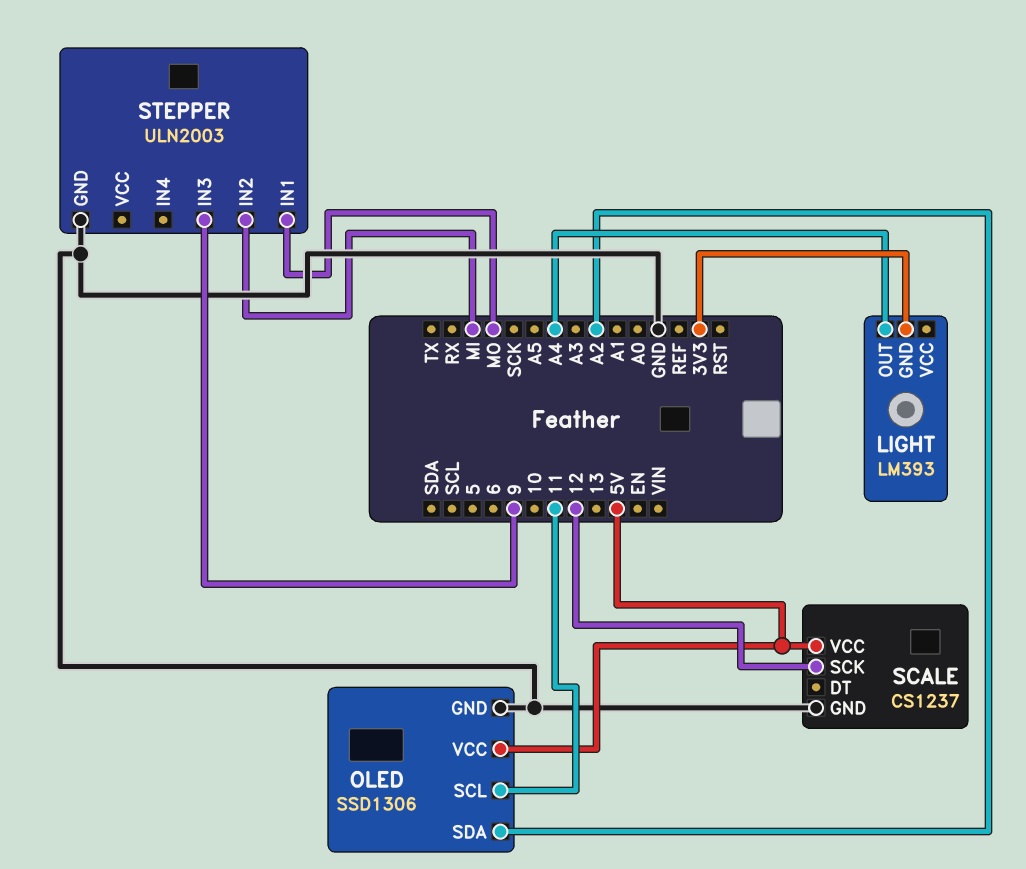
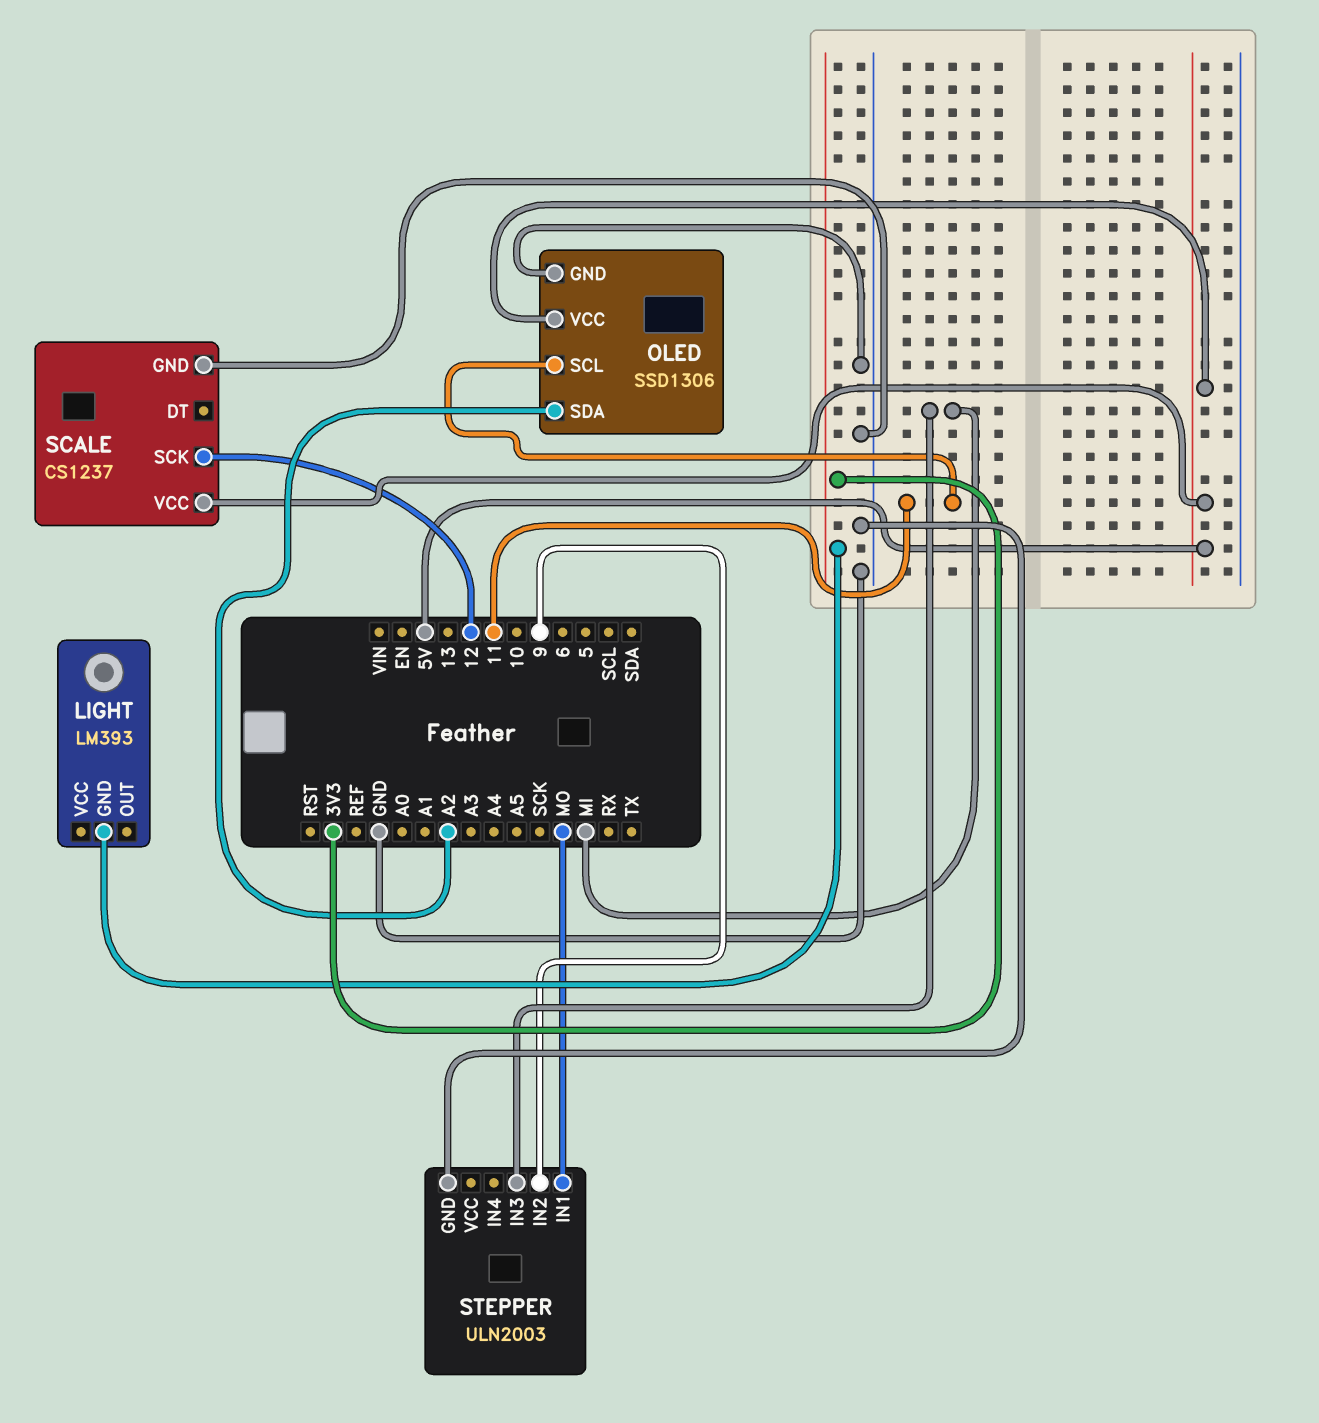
LIGHT pin OUT: A4 -> none
STEPPER pin IN2: MI -> 9
STEPPER pin IN3: 9 -> MI

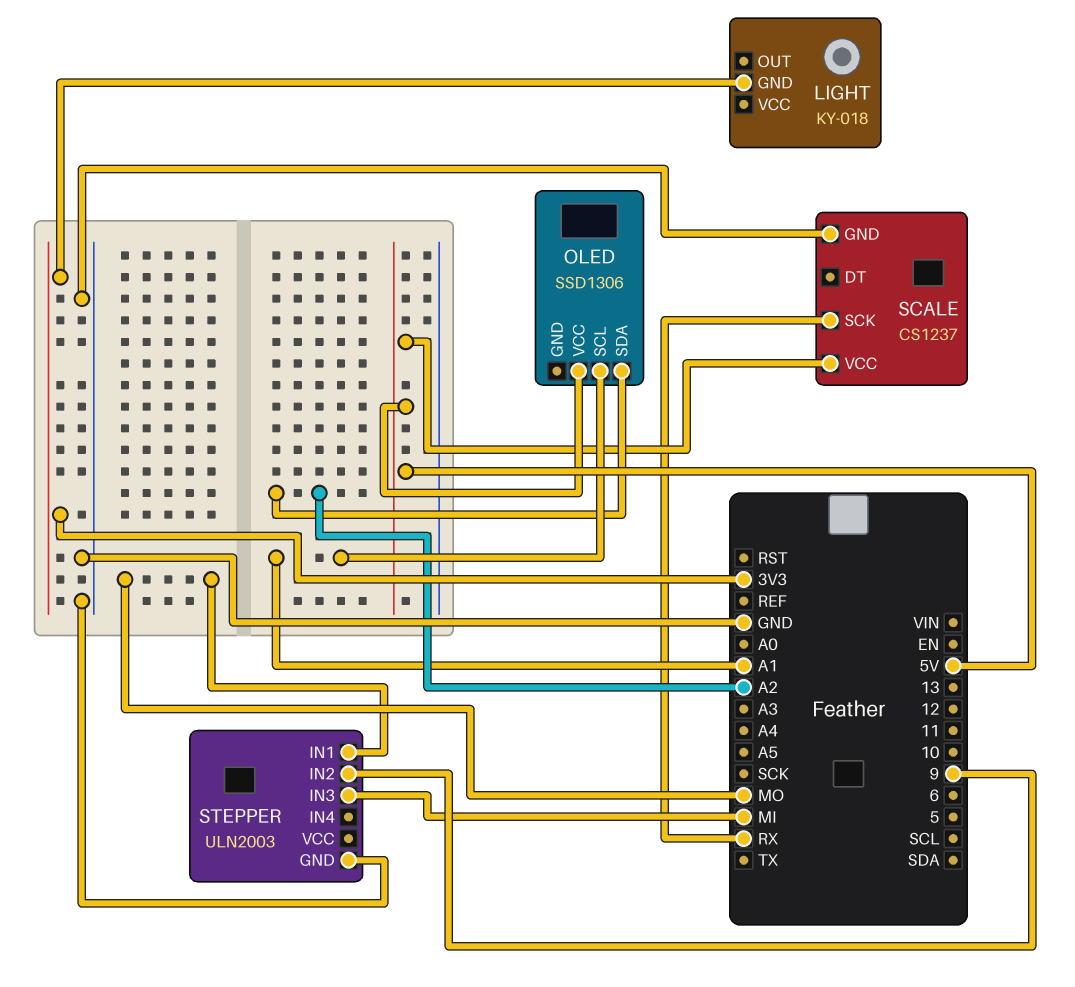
LIGHT: LM393 -> KY-018
OLED pin GND: GND -> none
OLED pin SCL: 11 -> A1
SCALE pin SCK: 12 -> RX

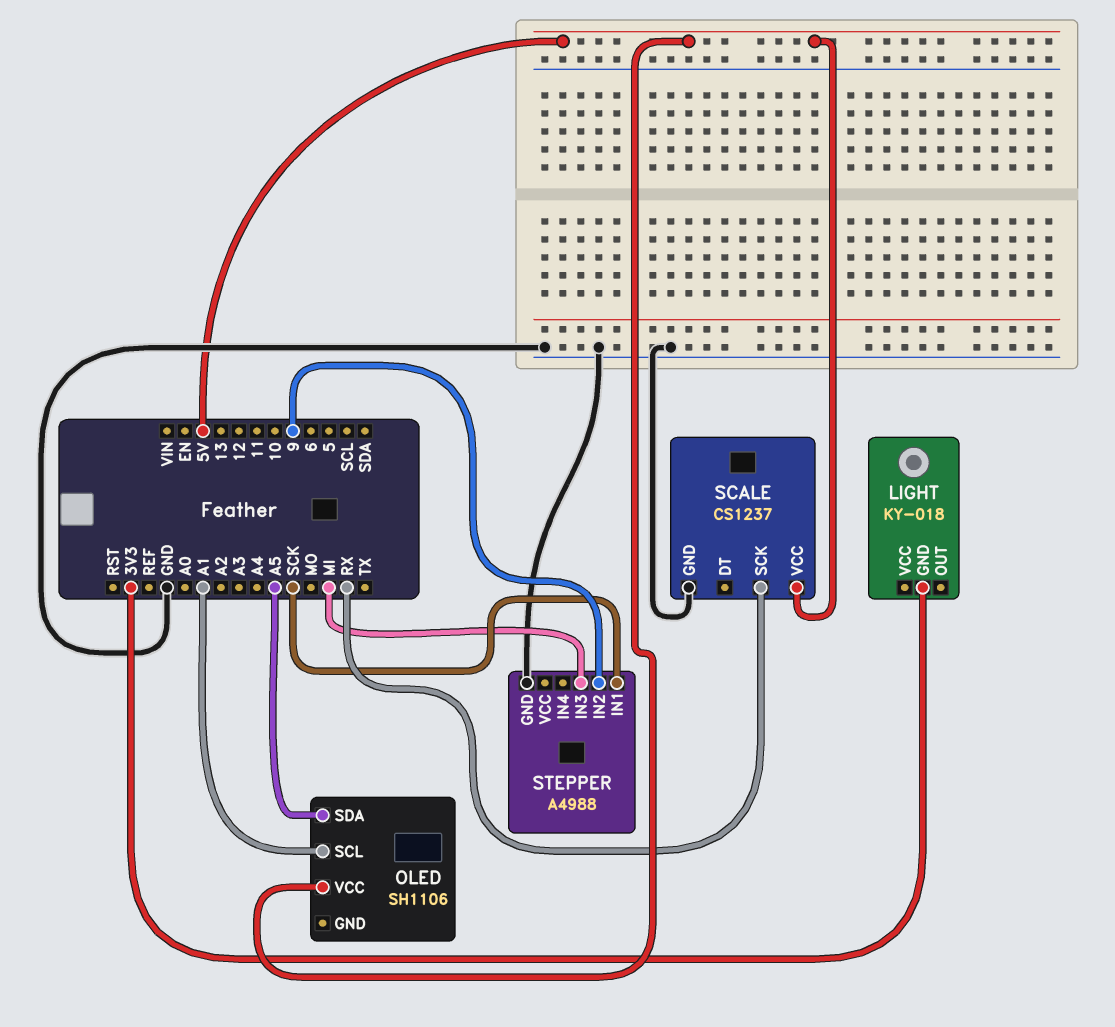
OLED: SSD1306 -> SH1106
OLED pin SDA: A2 -> A5
STEPPER: ULN2003 -> A4988
STEPPER pin IN1: MO -> SCK

